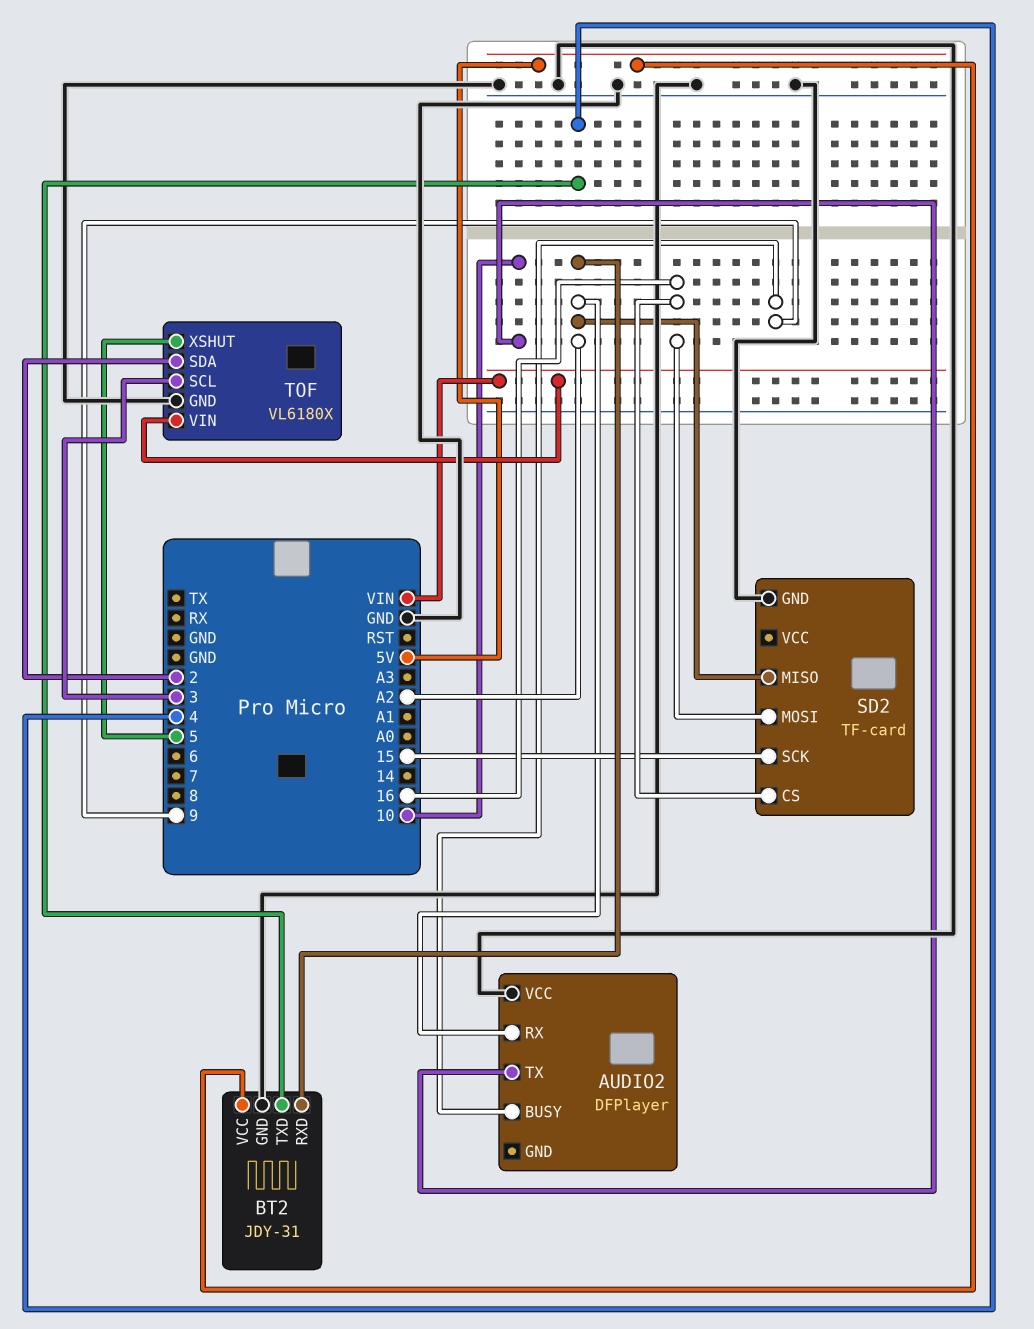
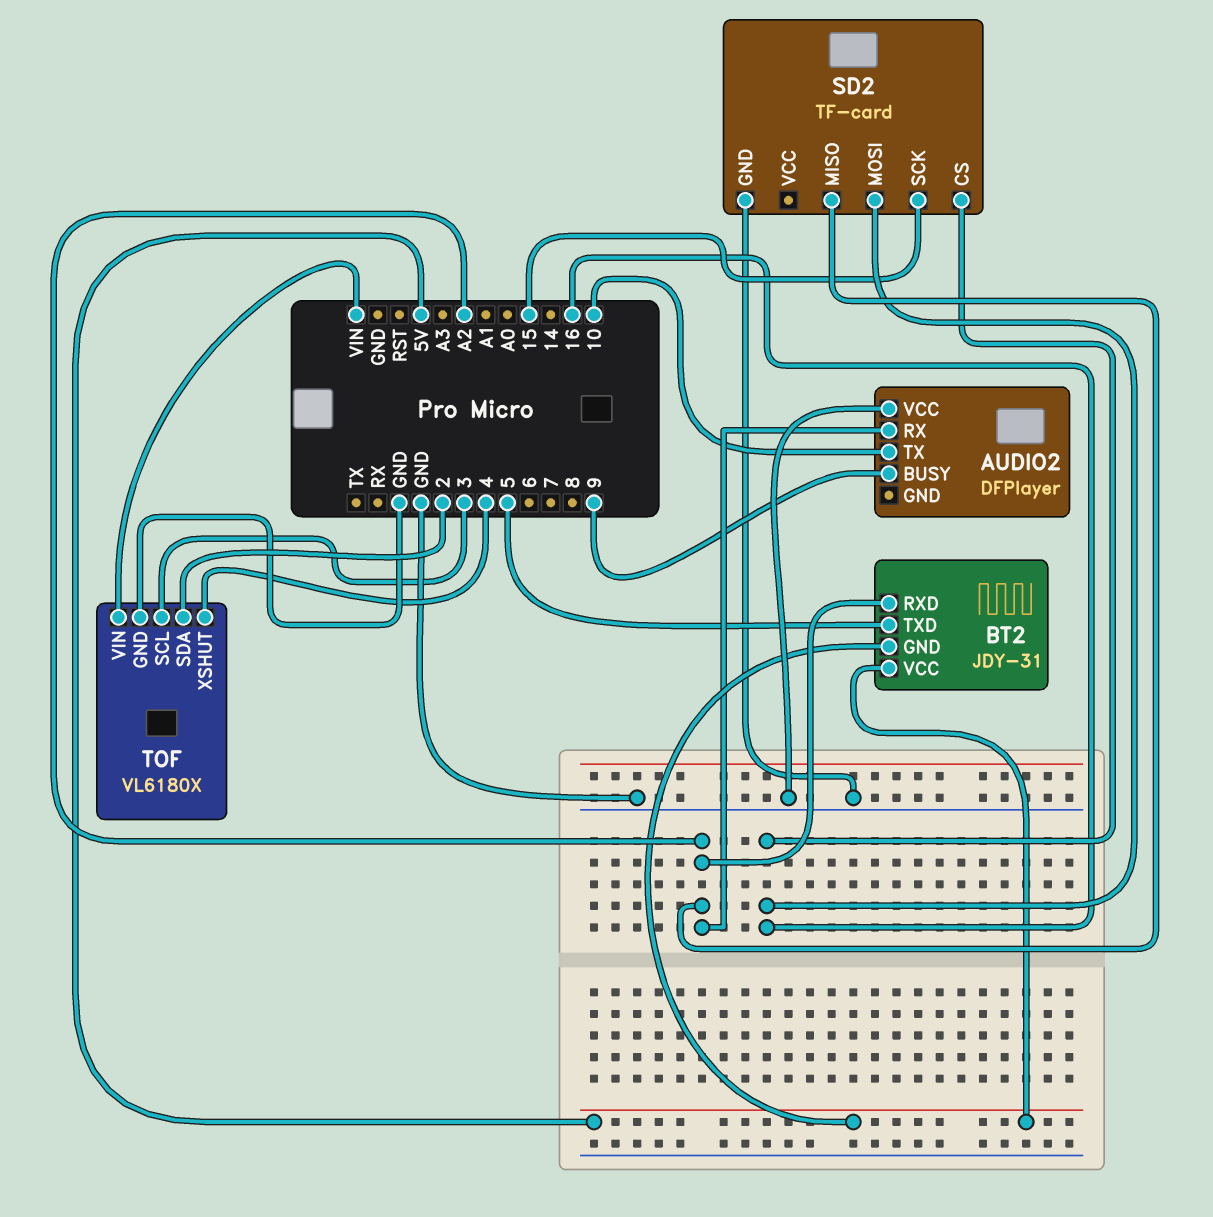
BT2 pin GND: GND -> 5V
BT2 pin TXD: 4 -> 5
TOF pin XSHUT: 5 -> 4

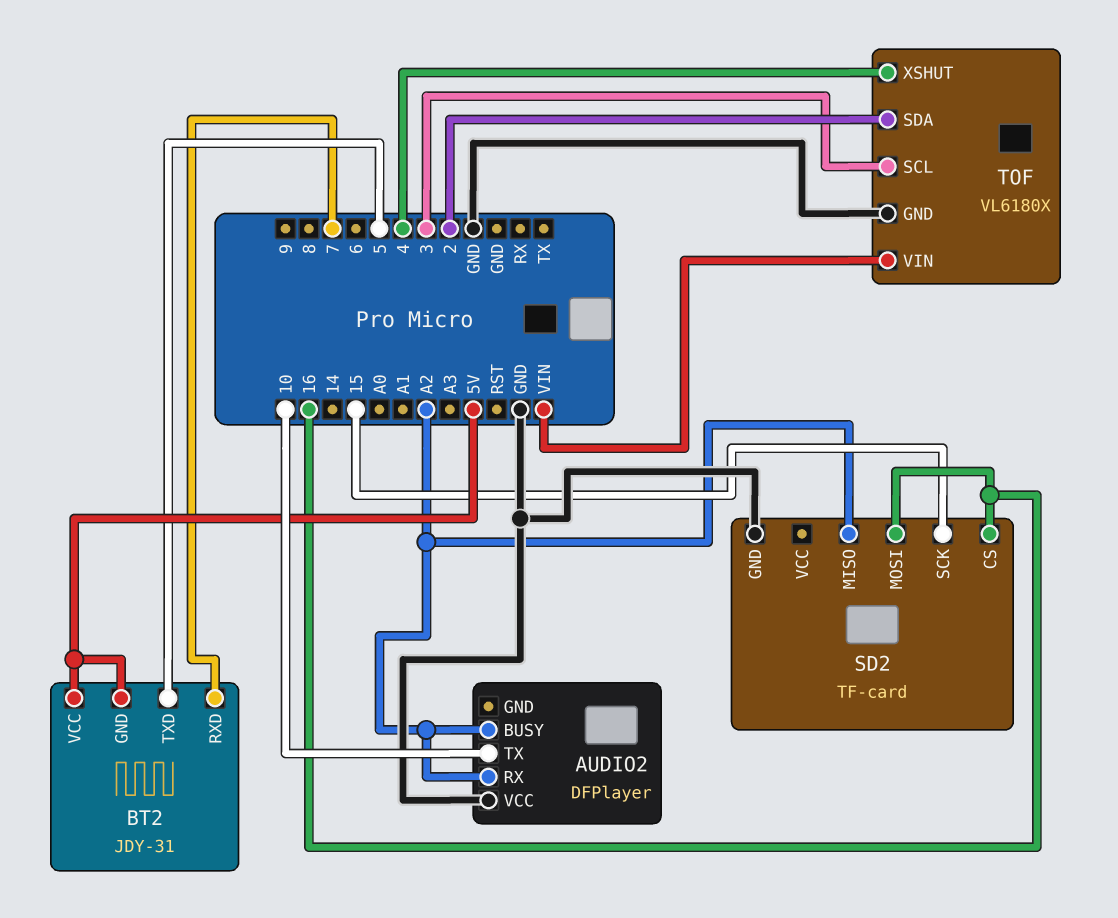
AUDIO2 pin BUSY: 9 -> A2
BT2 pin RXD: A2 -> 7

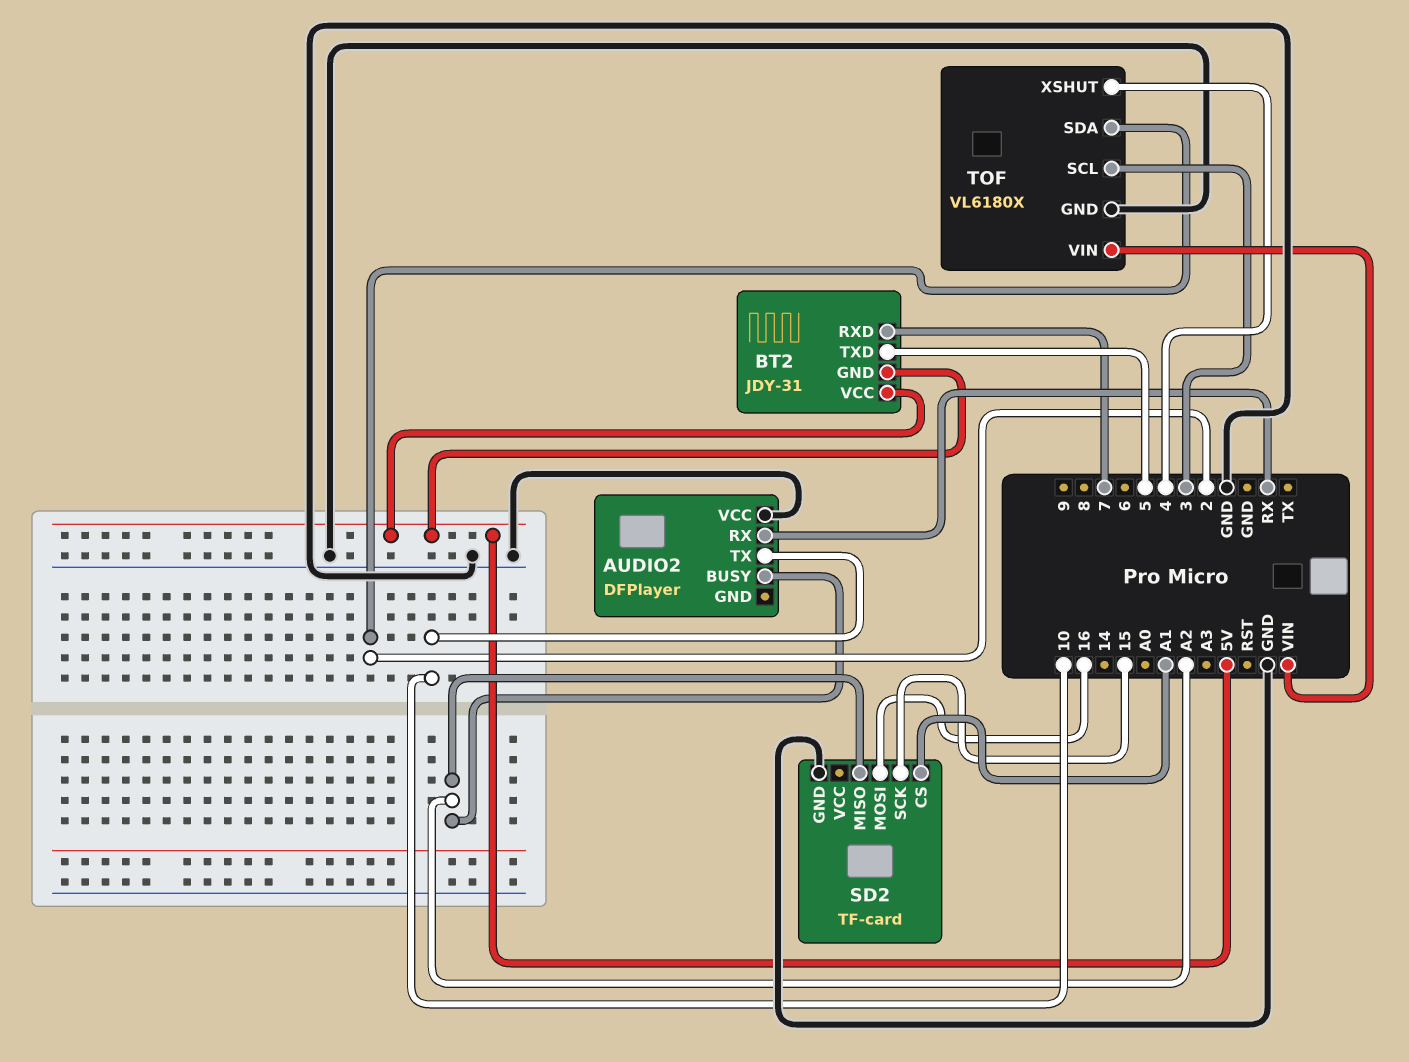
AUDIO2 pin RX: A2 -> RX
SD2 pin CS: 16 -> A1

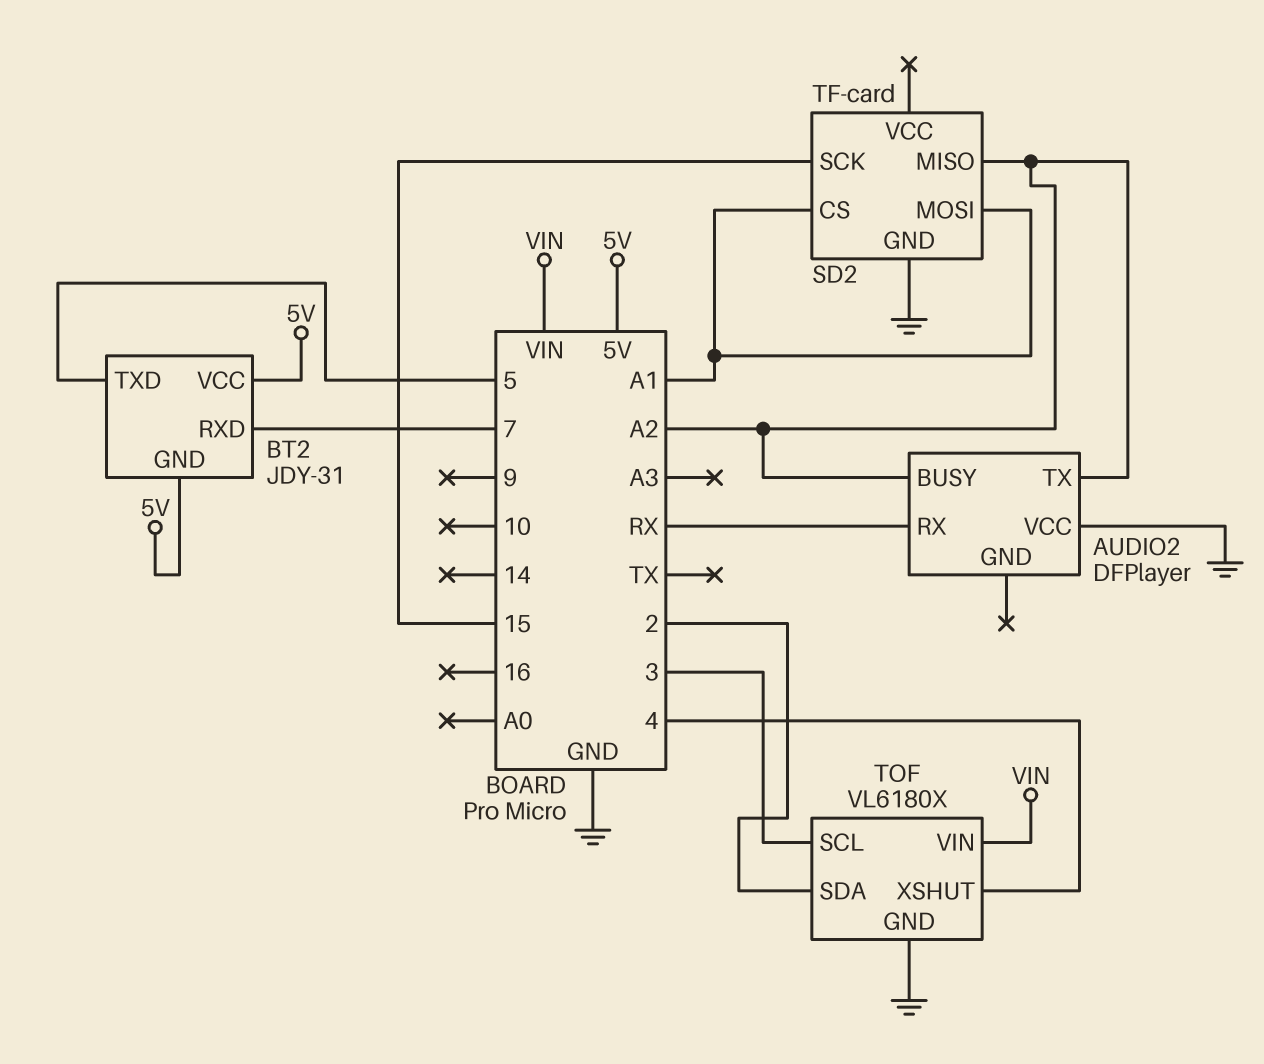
AUDIO2 pin TX: 10 -> A2
SD2 pin MOSI: 16 -> A1

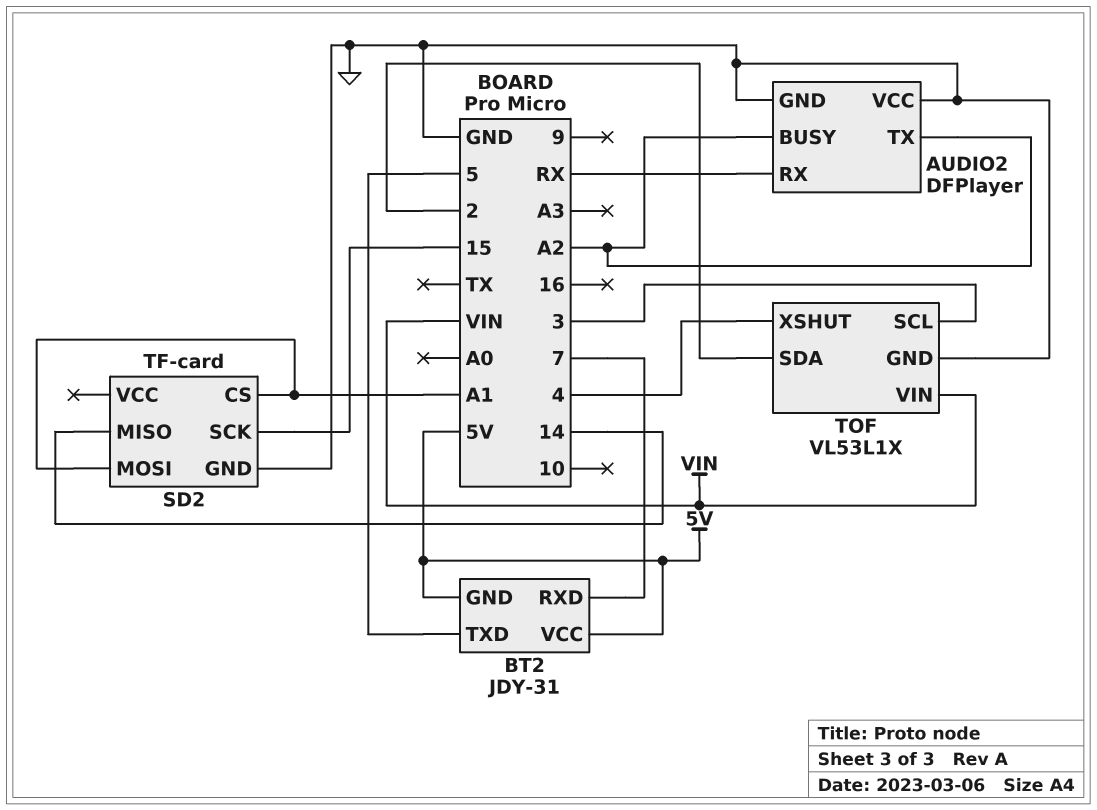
AUDIO2 pin GND: none -> GND
SD2 pin MISO: A2 -> 14
TOF: VL6180X -> VL53L1X

